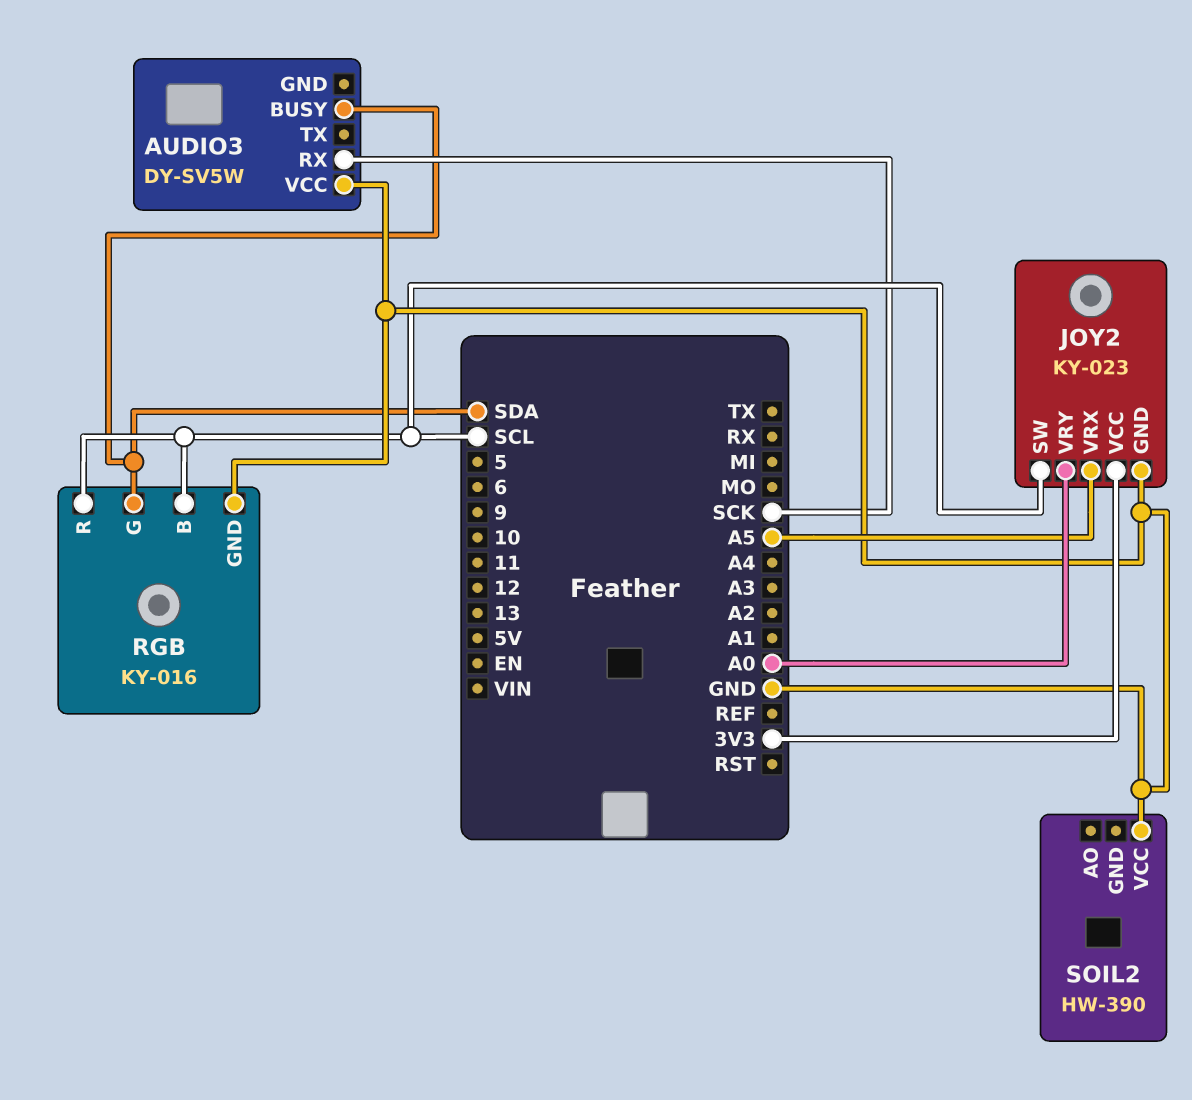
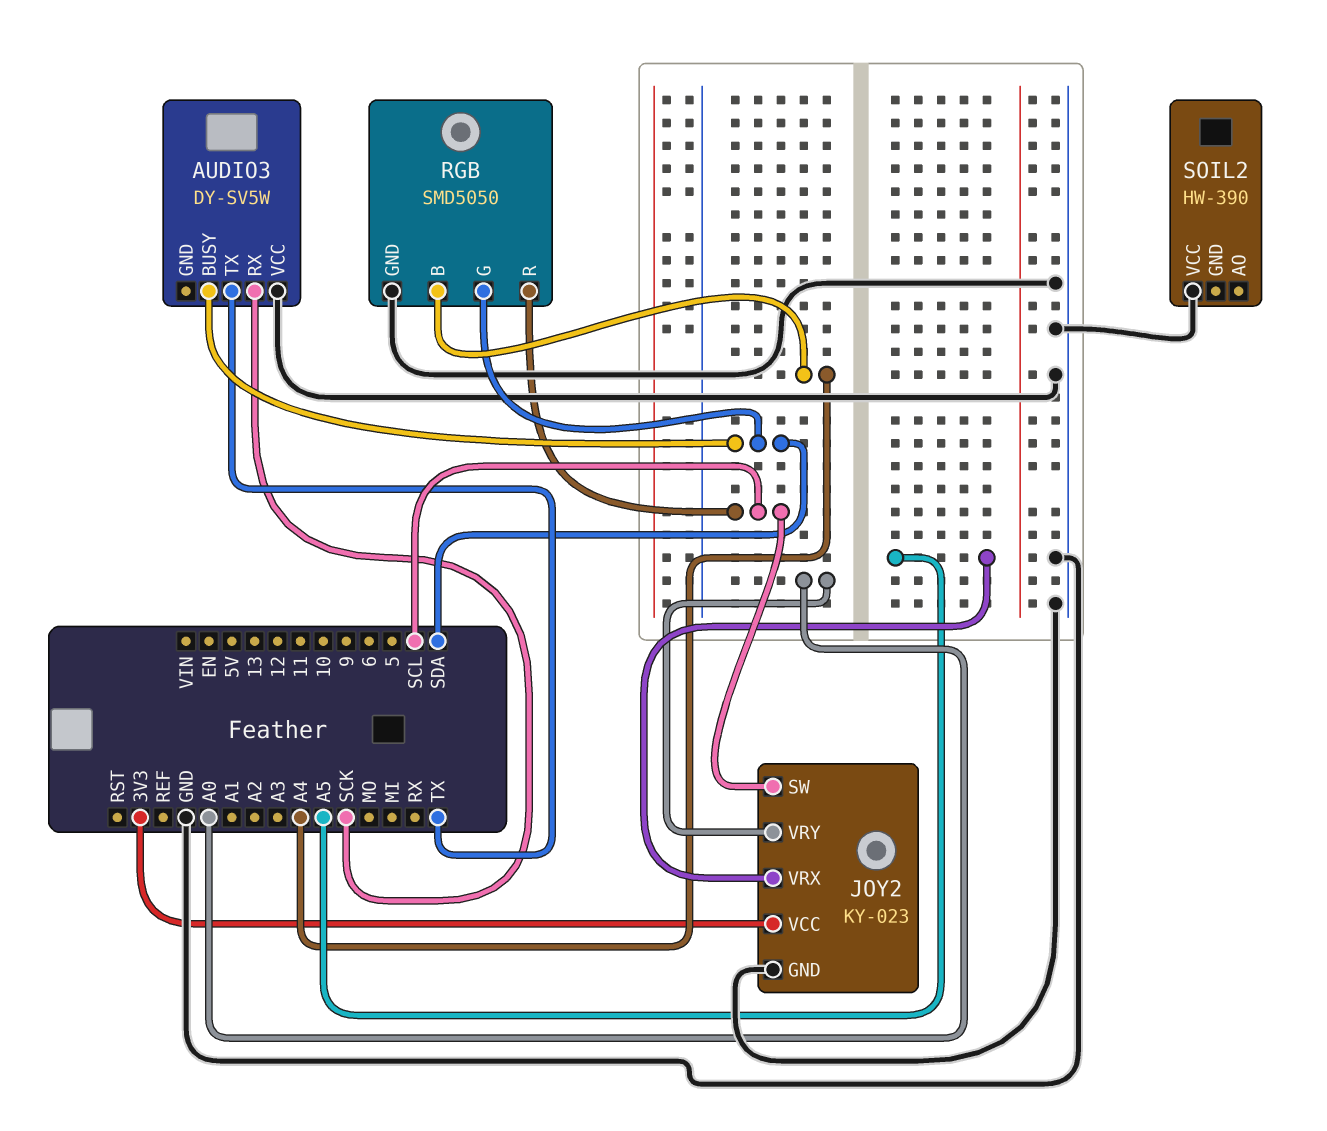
AUDIO3 pin TX: none -> TX
RGB: KY-016 -> SMD5050
RGB pin B: SCL -> A4

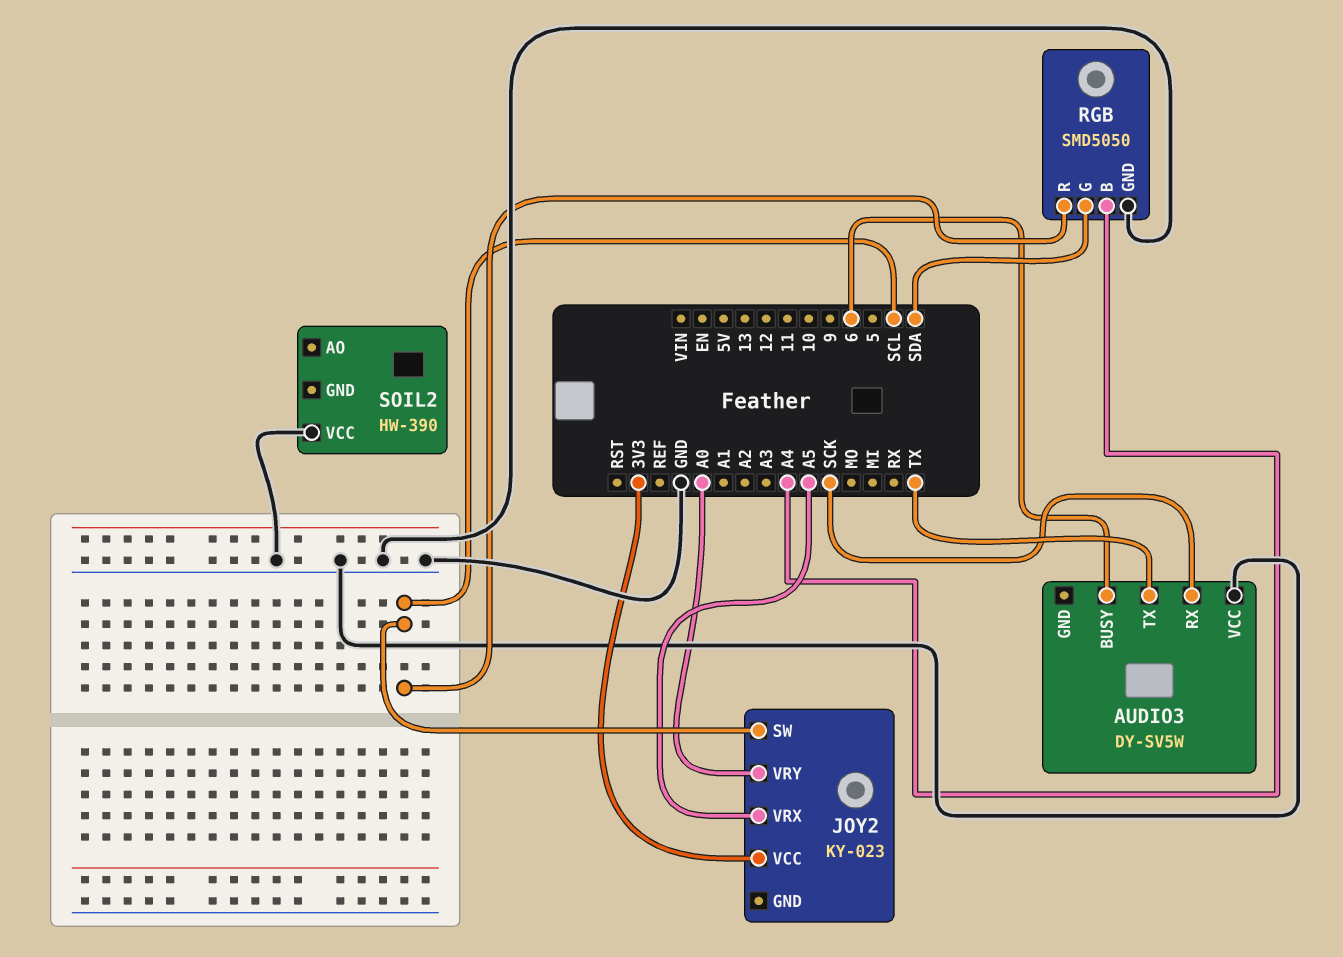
AUDIO3 pin BUSY: SDA -> 6
JOY2 pin GND: GND -> none

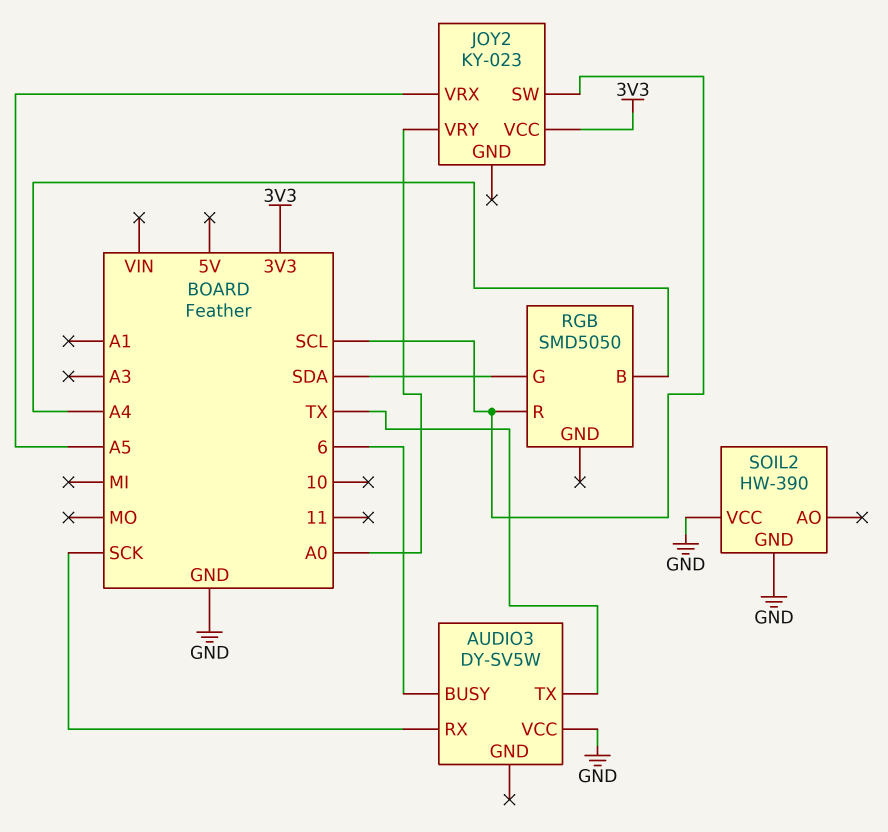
RGB pin GND: GND -> none
SOIL2 pin GND: none -> GND

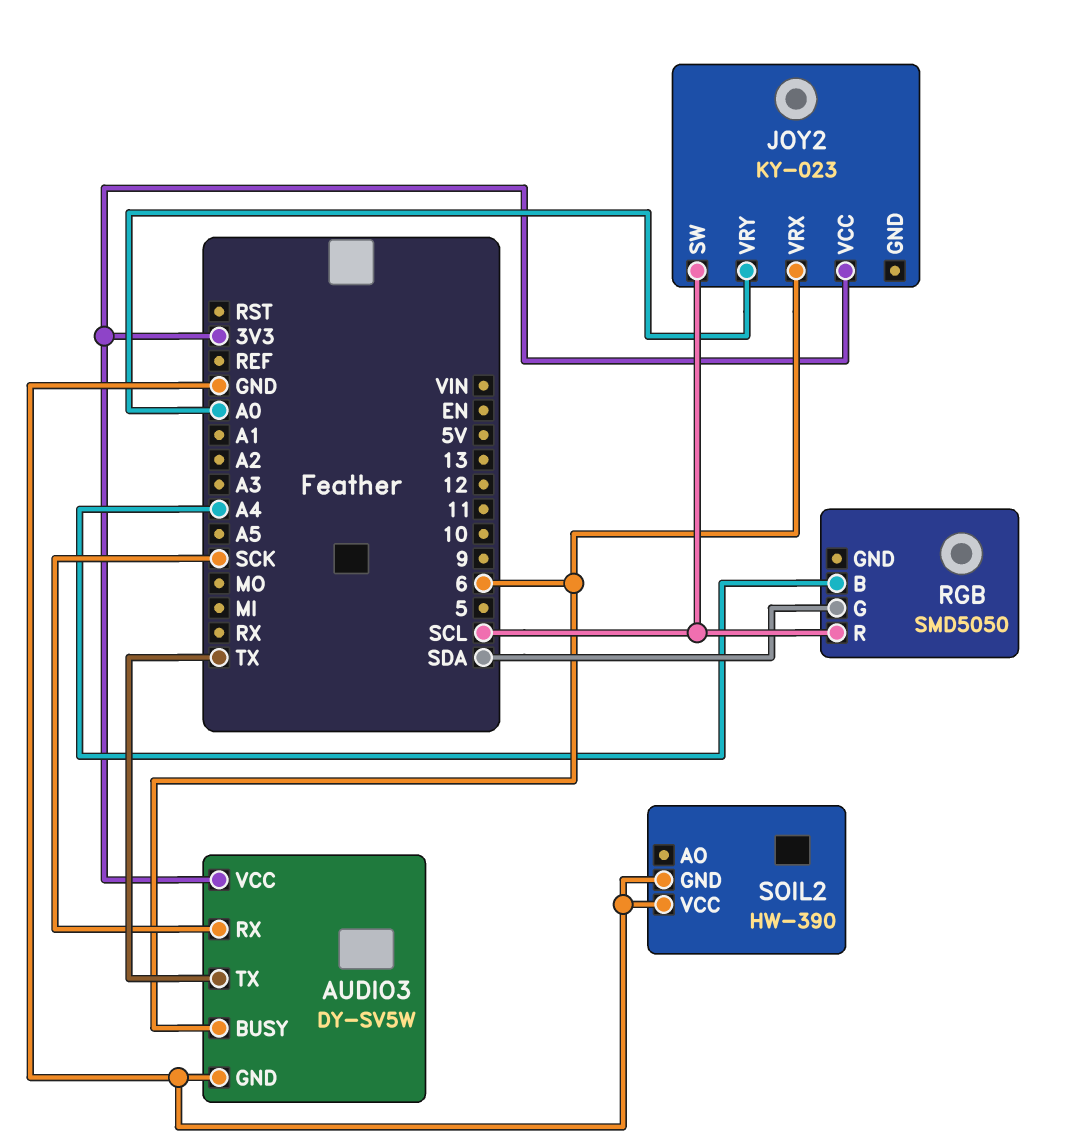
AUDIO3 pin GND: none -> GND
AUDIO3 pin VCC: GND -> 3V3
JOY2 pin VRX: A5 -> 6

